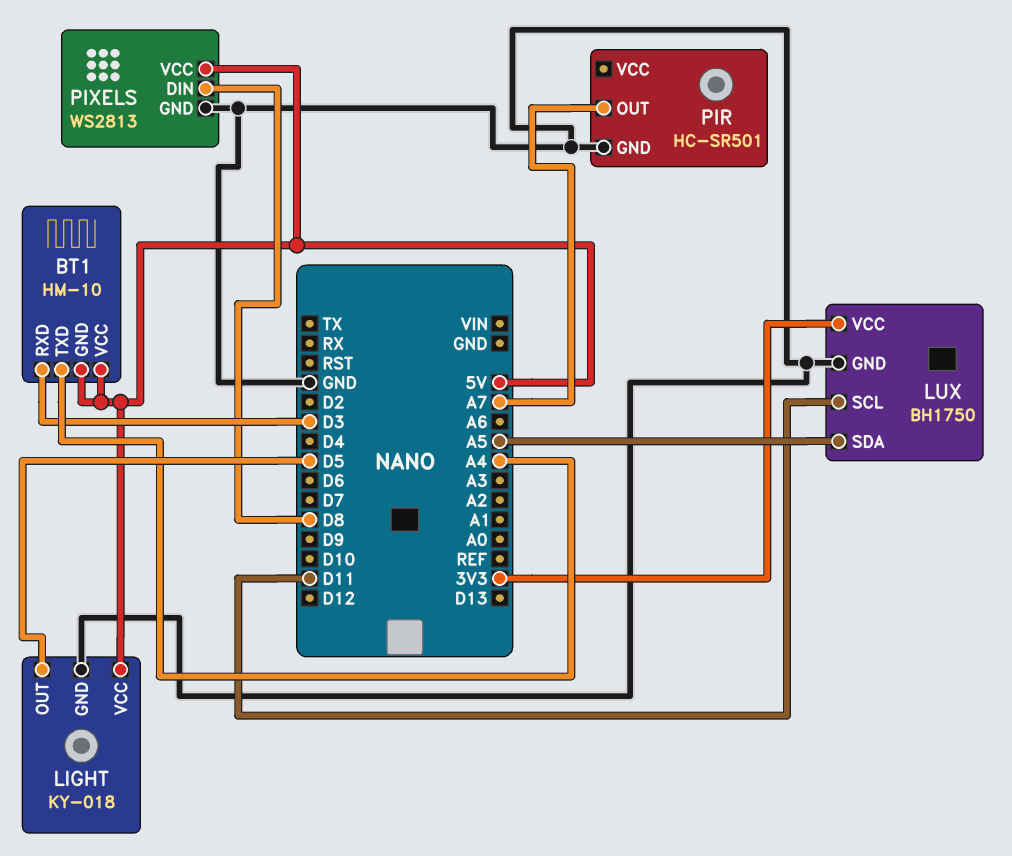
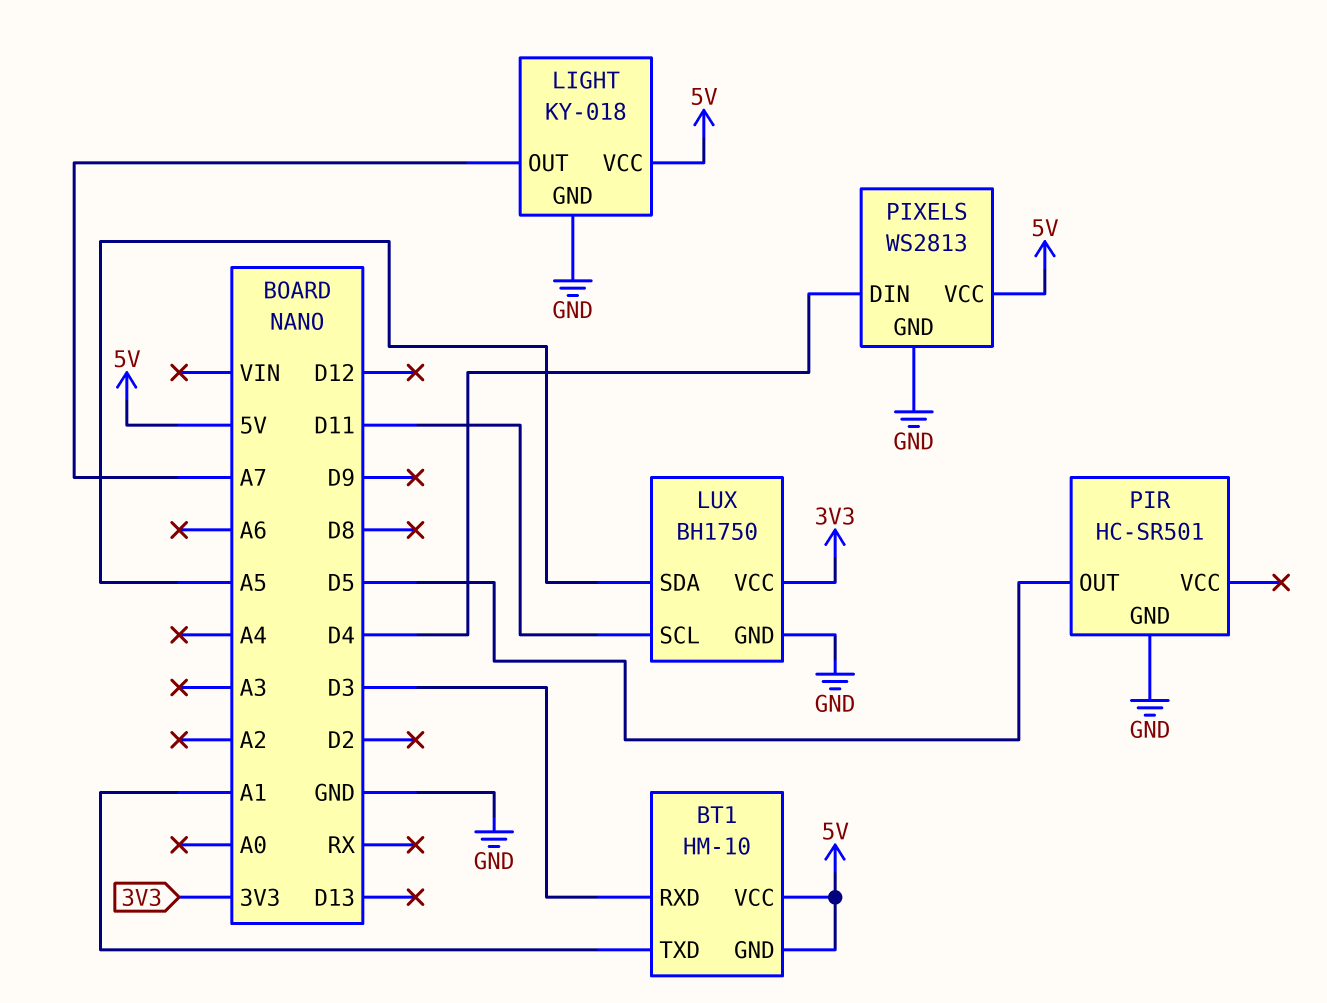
BT1 pin TXD: A4 -> A1
LIGHT pin OUT: D5 -> A7
PIR pin OUT: A7 -> D5
PIXELS pin DIN: D8 -> D4

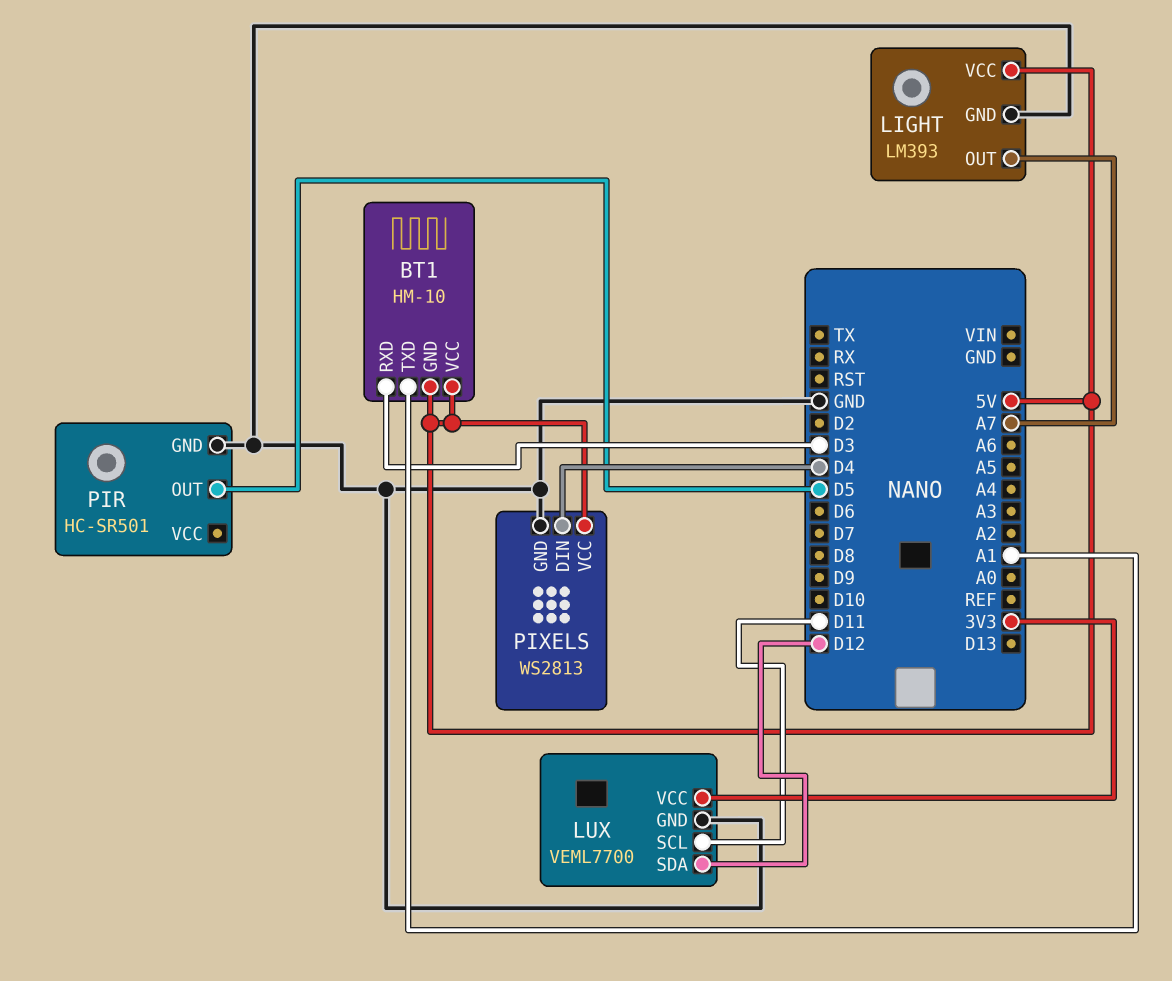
LIGHT: KY-018 -> LM393
LUX: BH1750 -> VEML7700
LUX pin SDA: A5 -> D12

